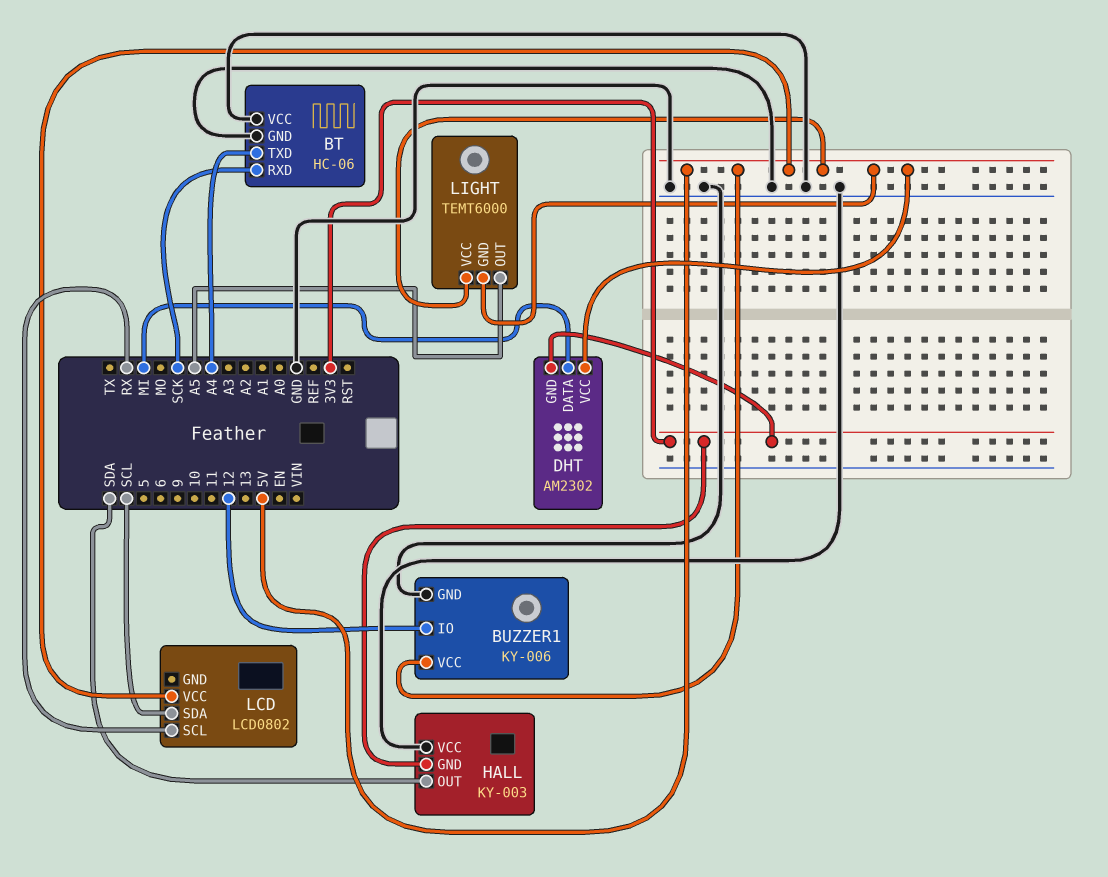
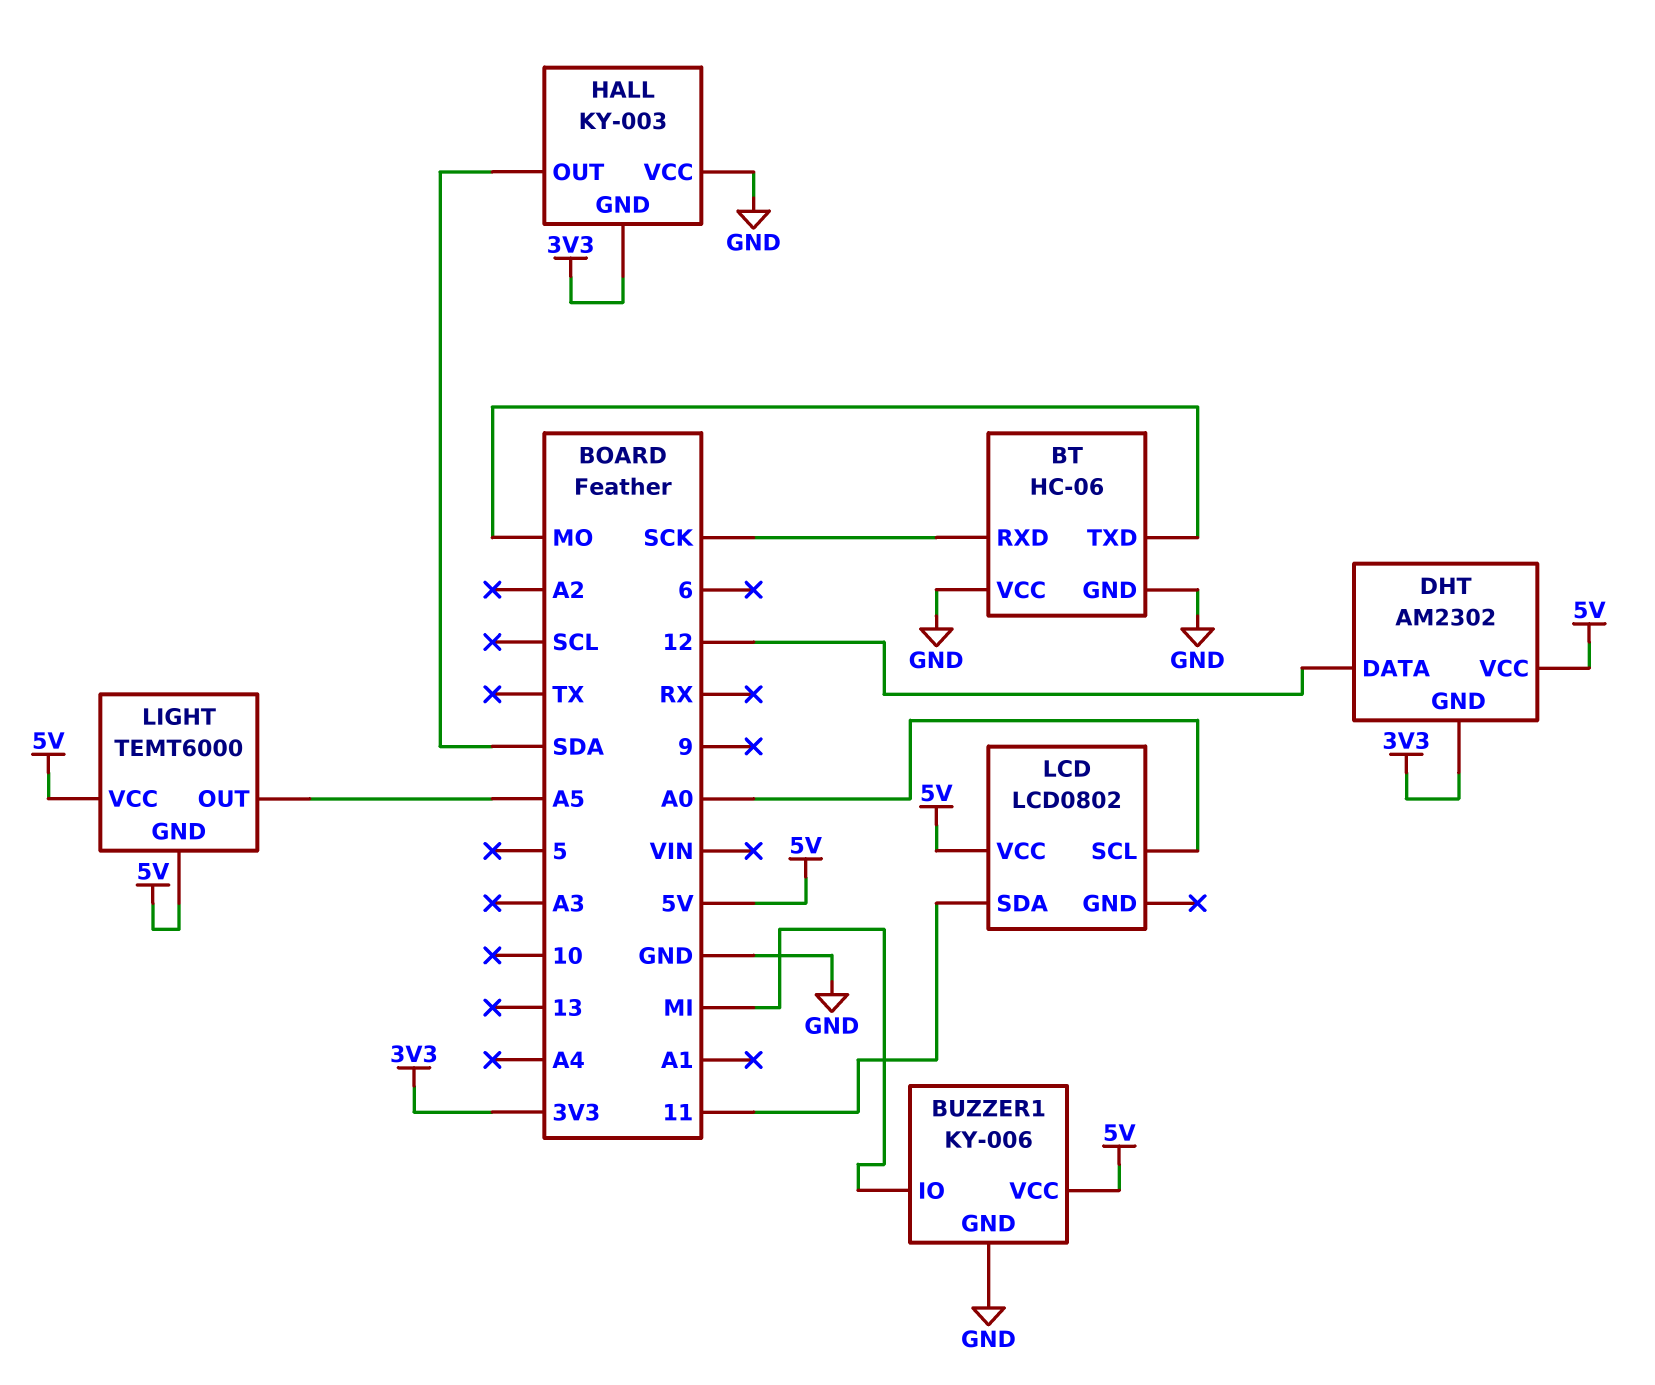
BT pin TXD: A4 -> MO
BUZZER1 pin IO: 12 -> MI
DHT pin DATA: MI -> 12
LCD pin SCL: RX -> A0
LCD pin SDA: SCL -> 11

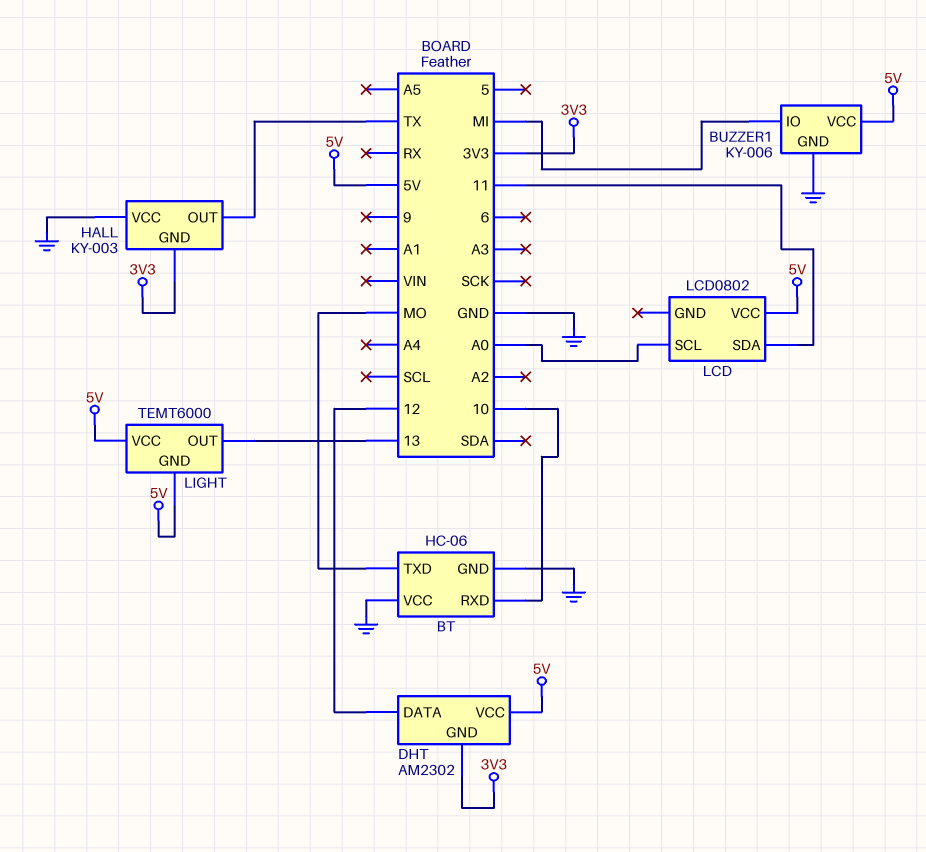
BT pin RXD: SCK -> 10
HALL pin OUT: SDA -> TX
LIGHT pin OUT: A5 -> 13

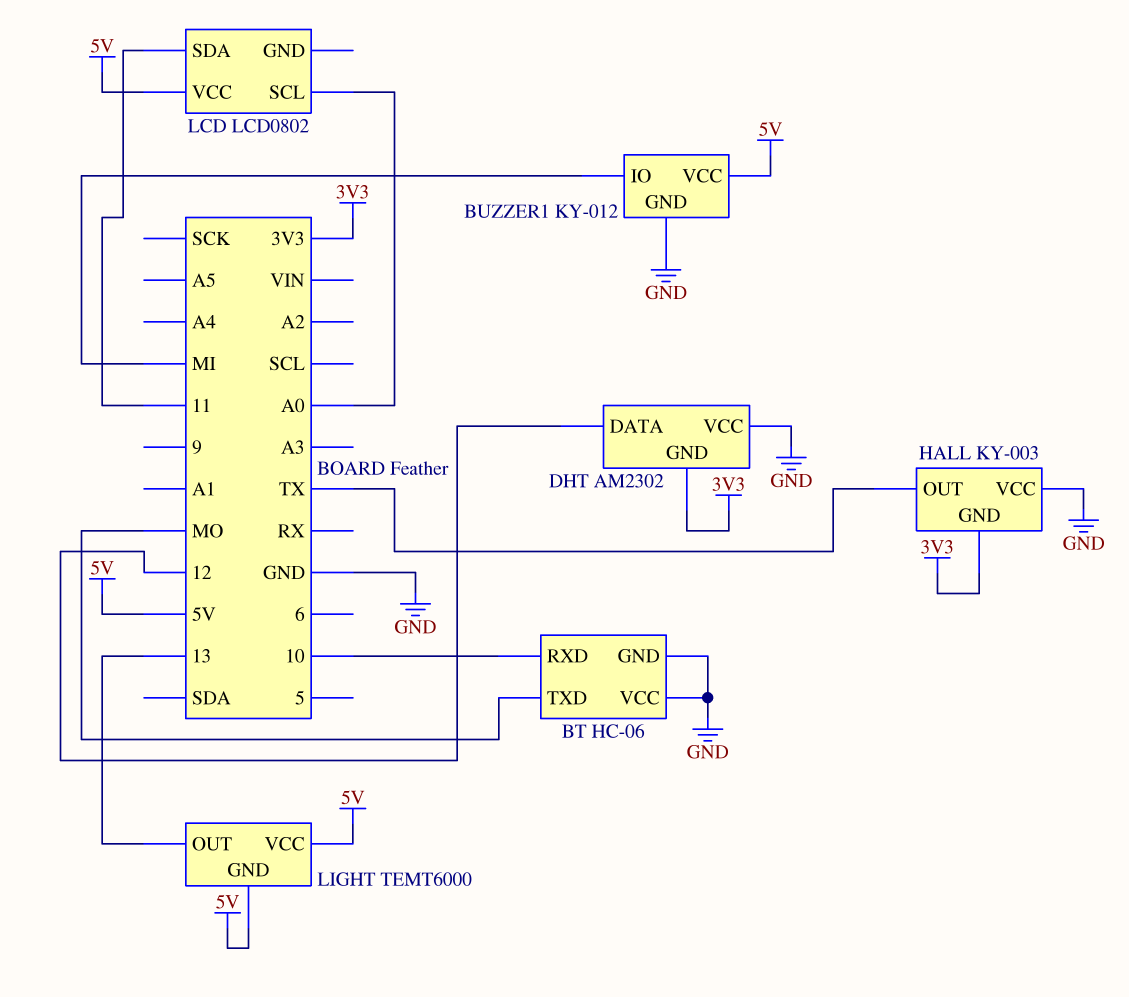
BUZZER1: KY-006 -> KY-012
DHT pin VCC: 5V -> GND

